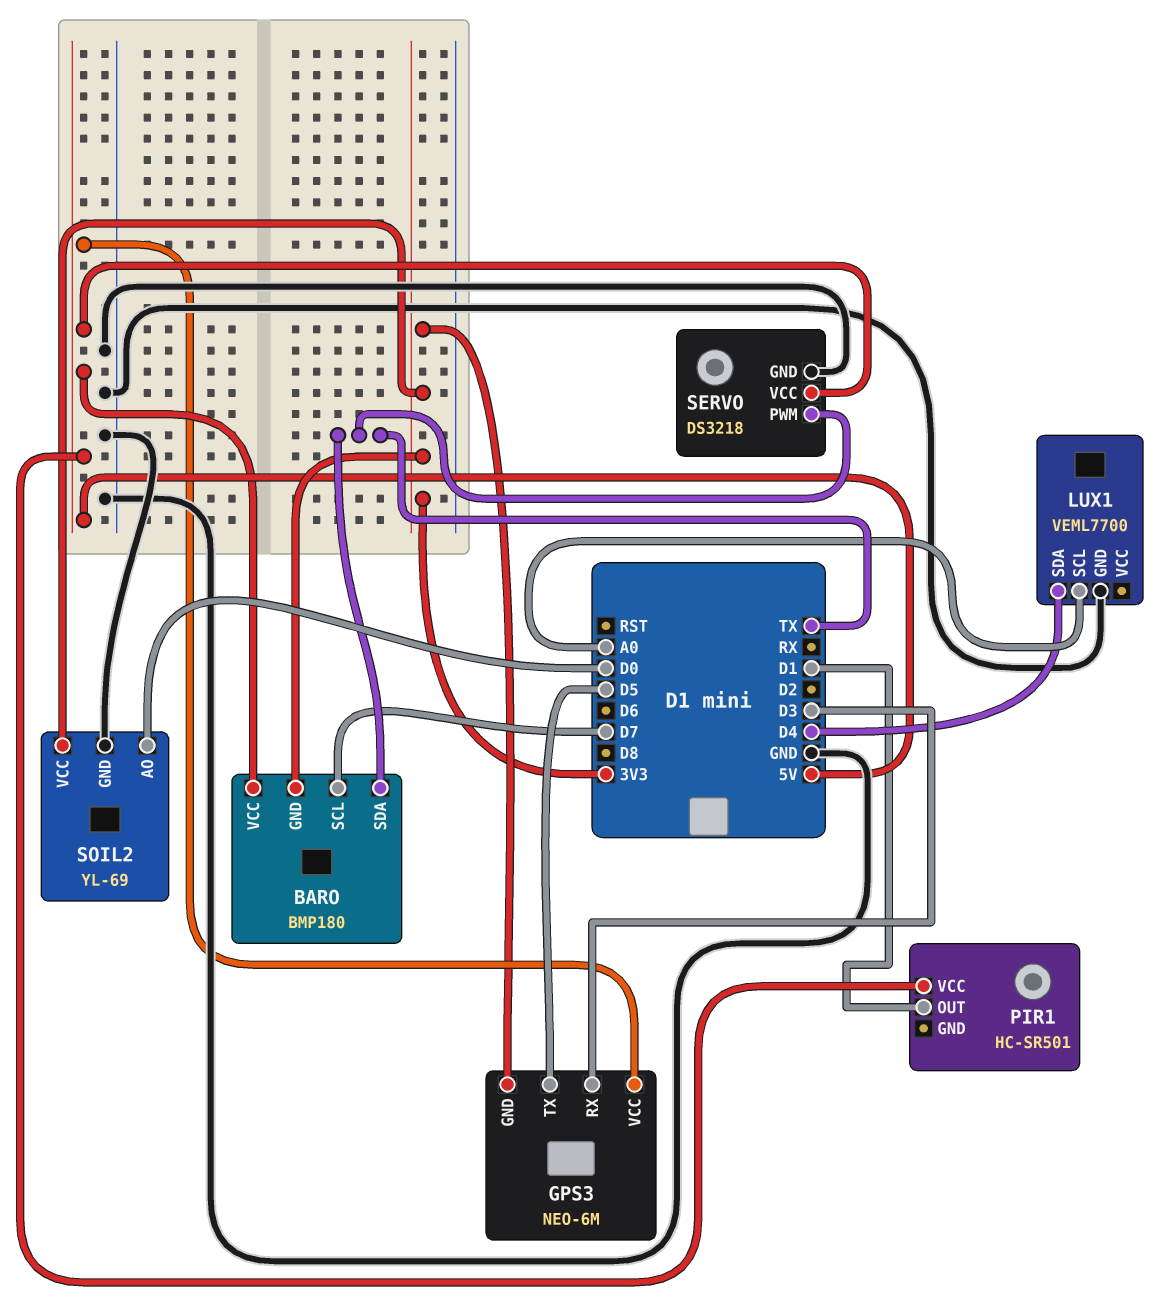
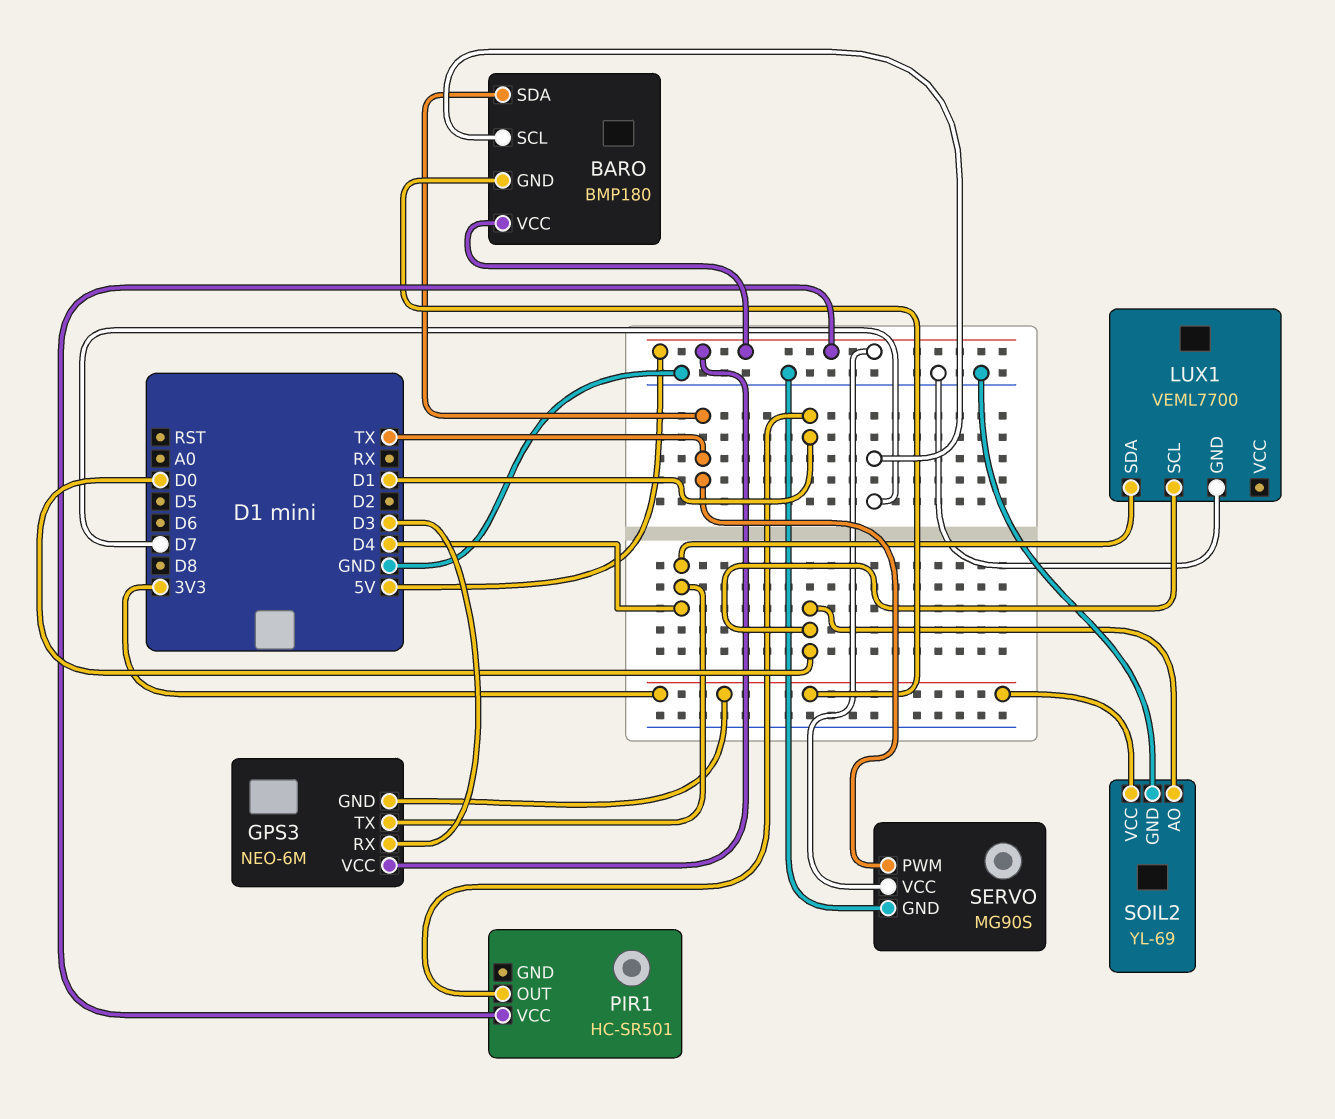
GPS3 pin TX: D5 -> D4
LUX1 pin SCL: A0 -> D0
SERVO: DS3218 -> MG90S

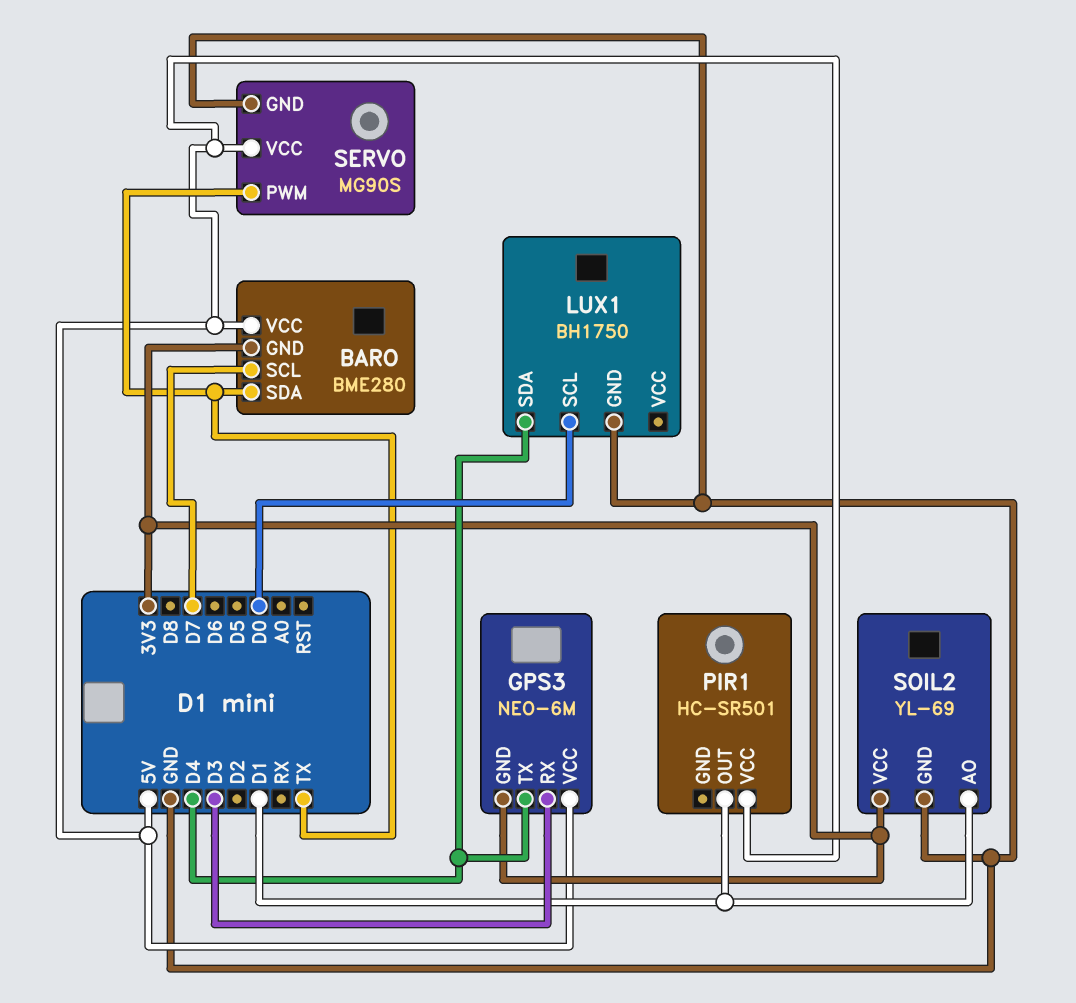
BARO: BMP180 -> BME280
LUX1: VEML7700 -> BH1750
SOIL2 pin AO: D0 -> D1

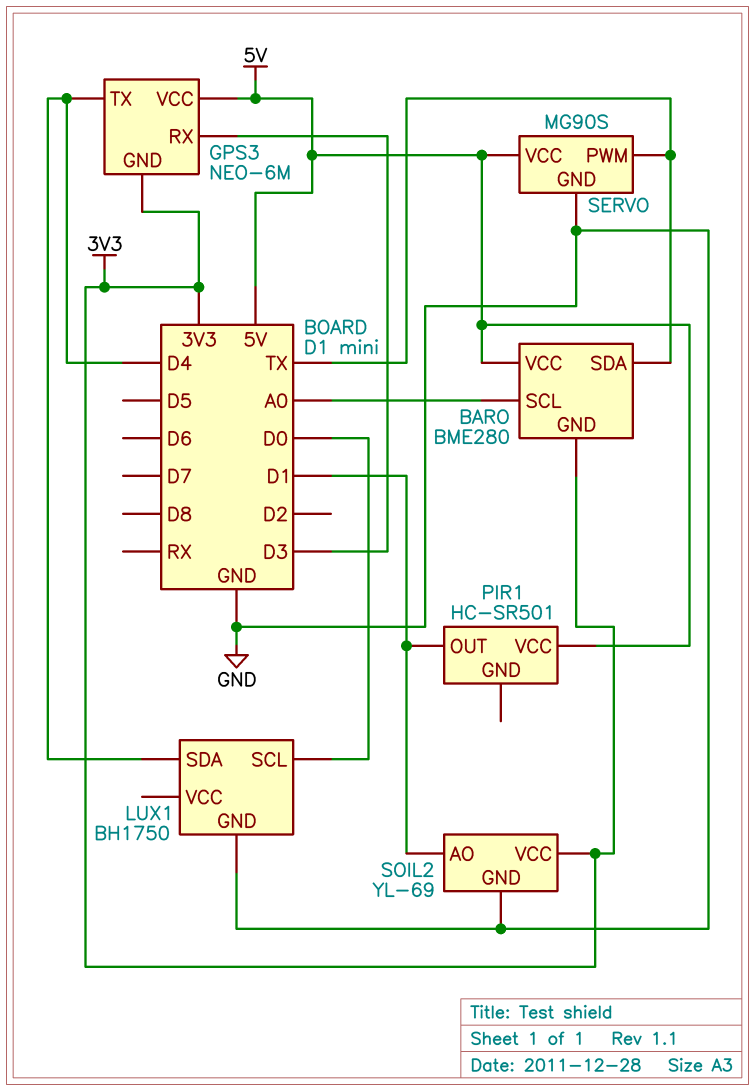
BARO pin SCL: D7 -> A0

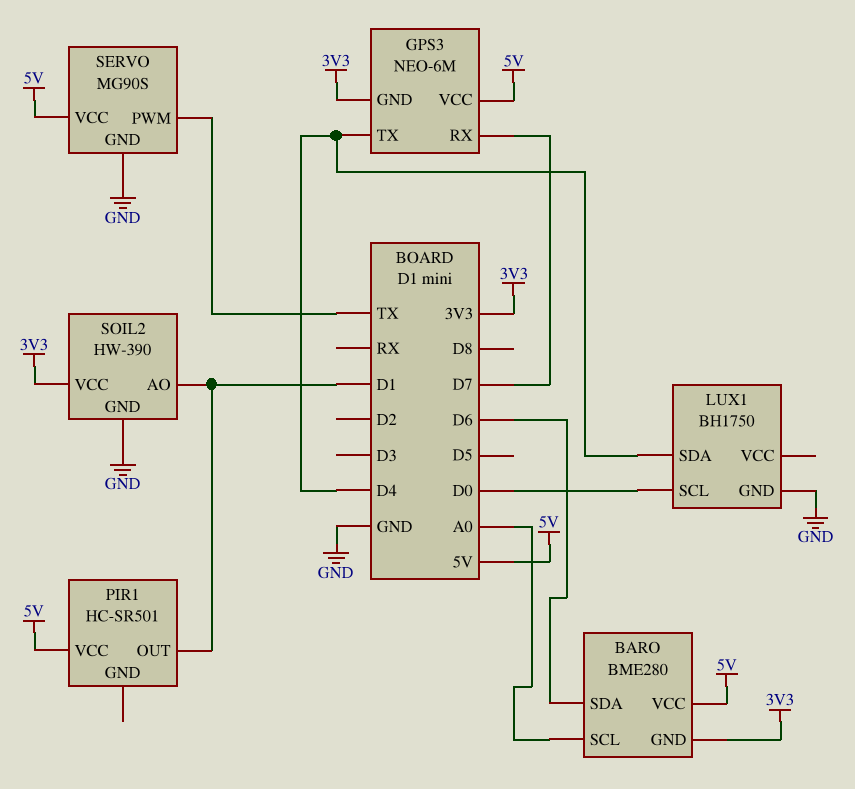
BARO pin SDA: TX -> D6
GPS3 pin RX: D3 -> D7
SOIL2: YL-69 -> HW-390

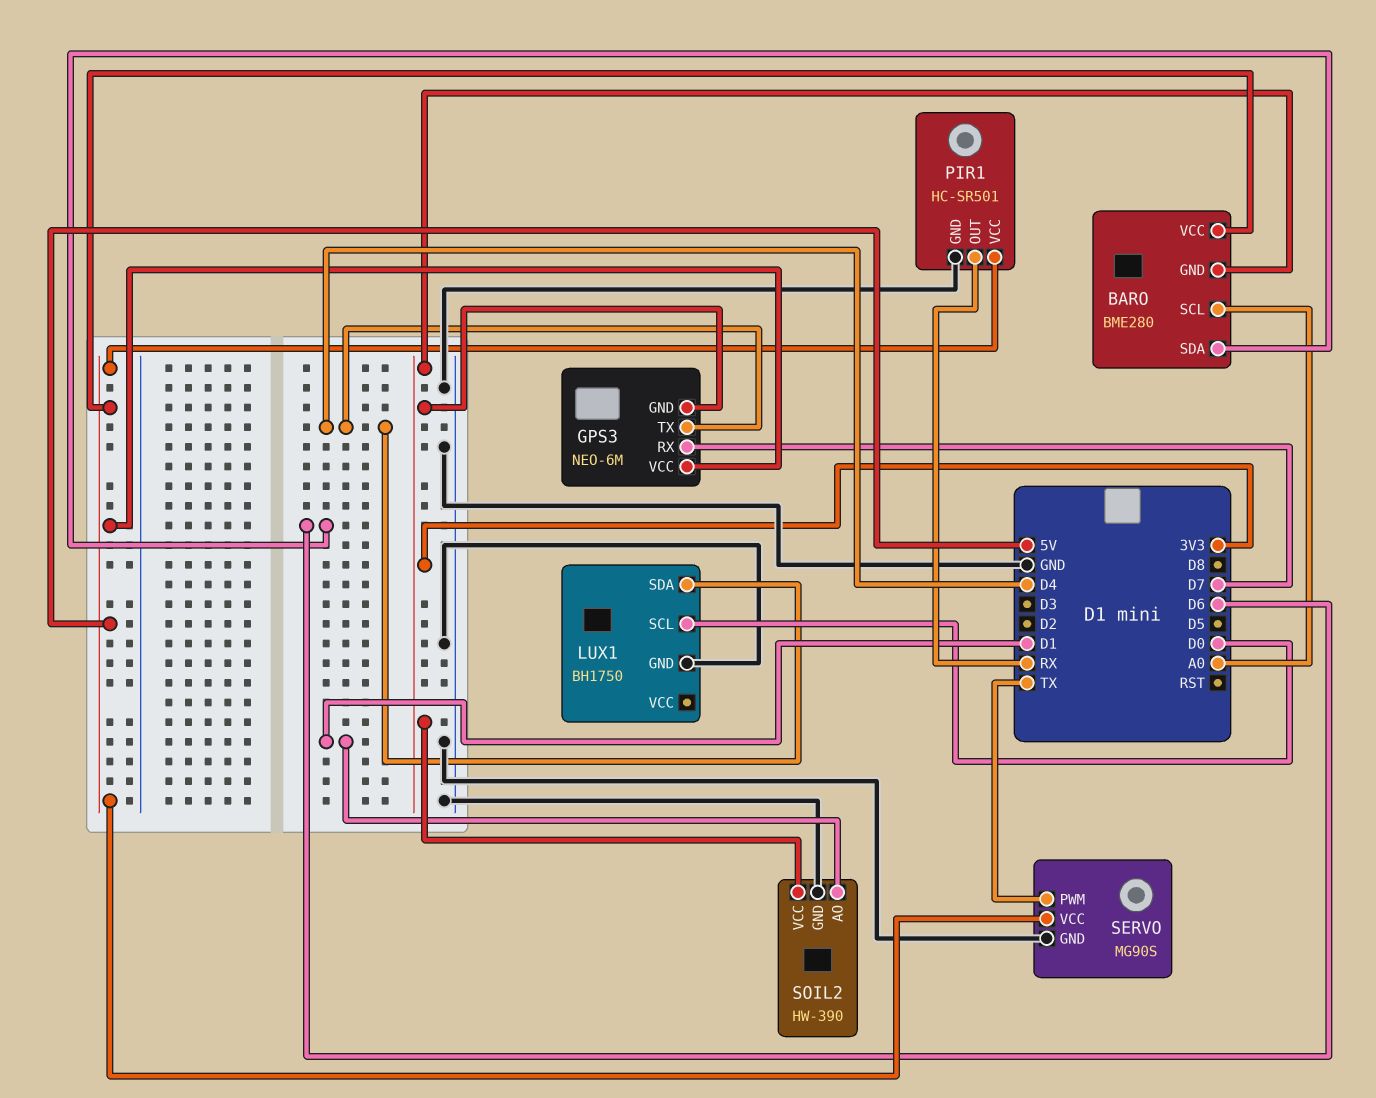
PIR1 pin GND: none -> GND
PIR1 pin OUT: D1 -> RX

